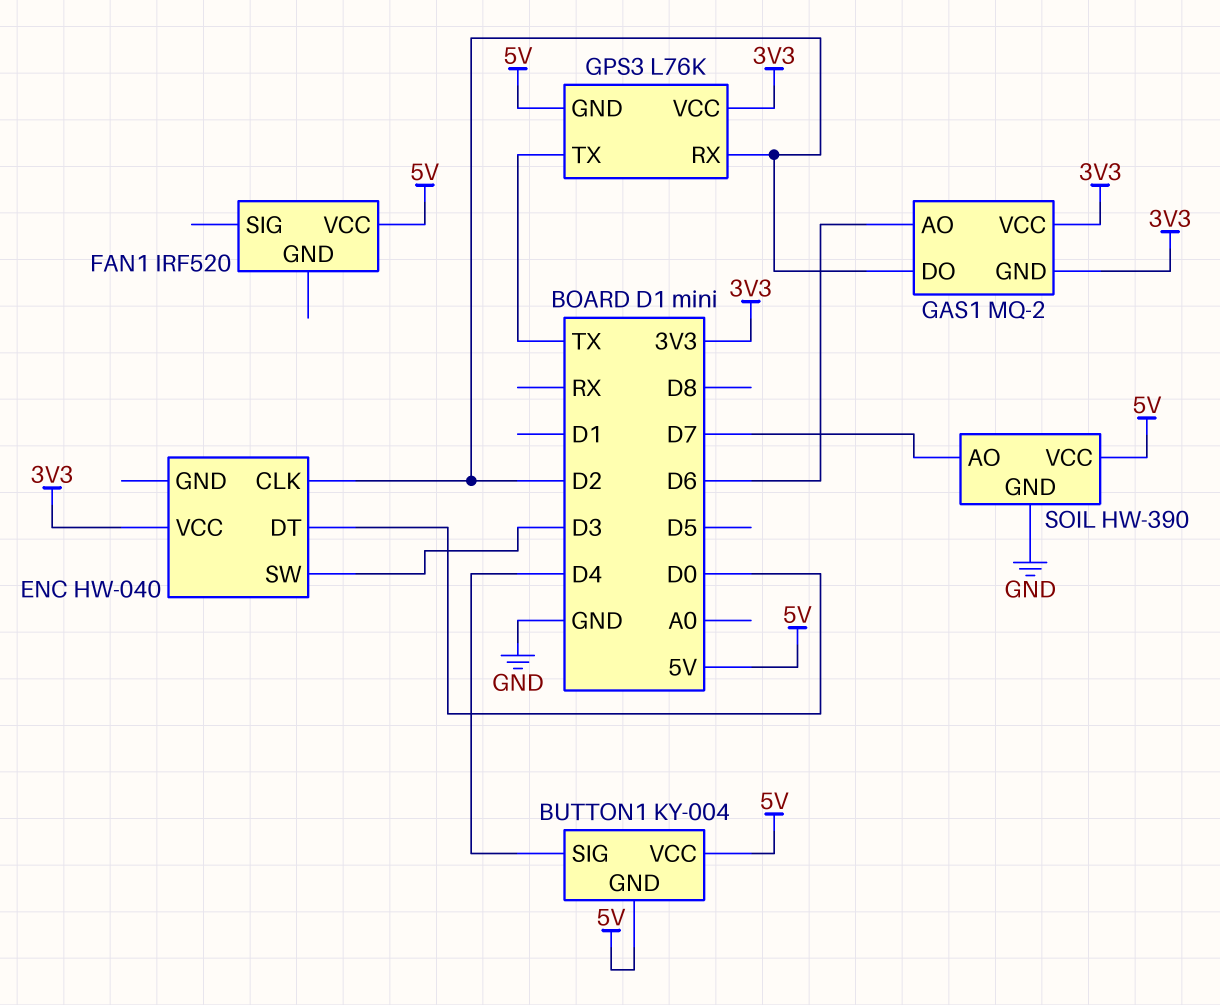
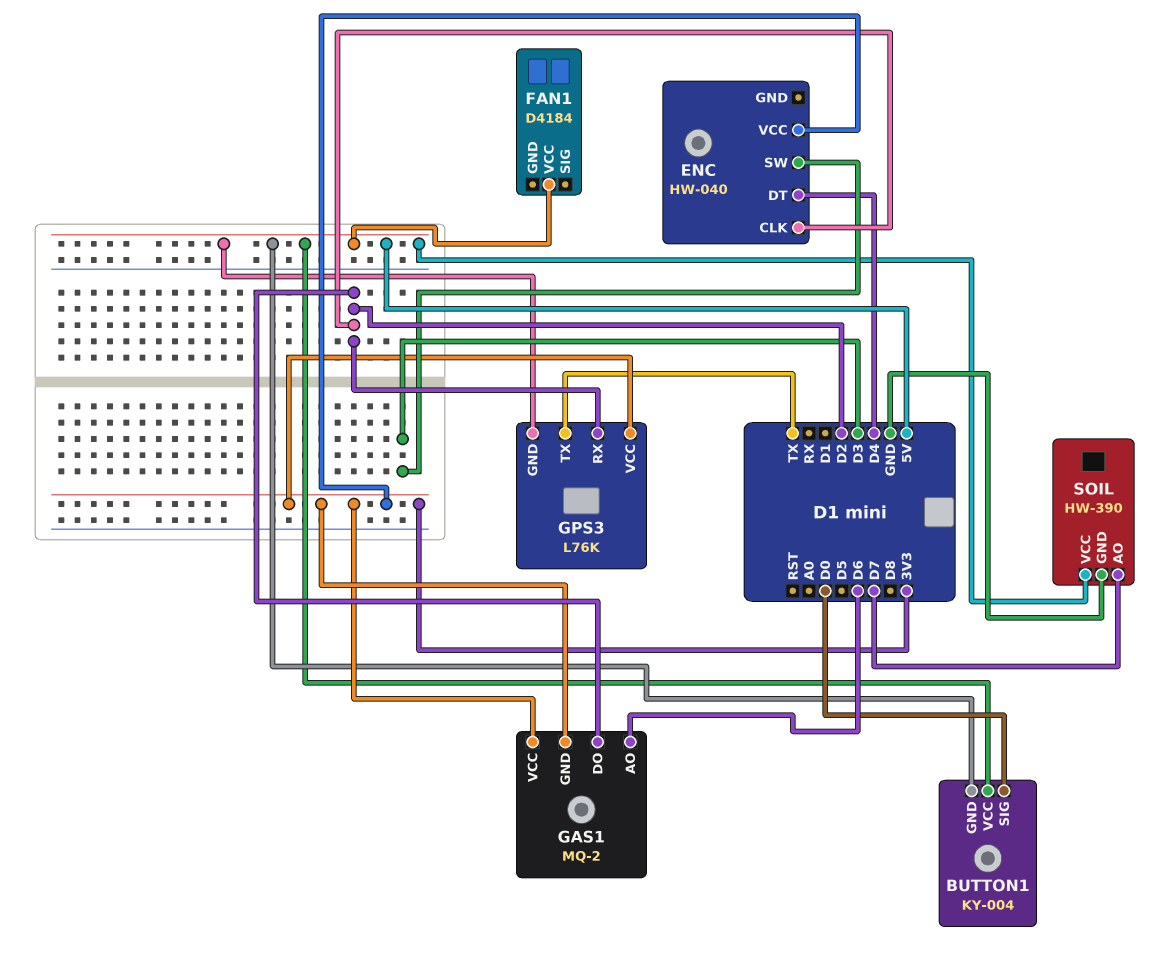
BUTTON1 pin SIG: D4 -> D0
ENC pin DT: D0 -> D4
FAN1: IRF520 -> D4184

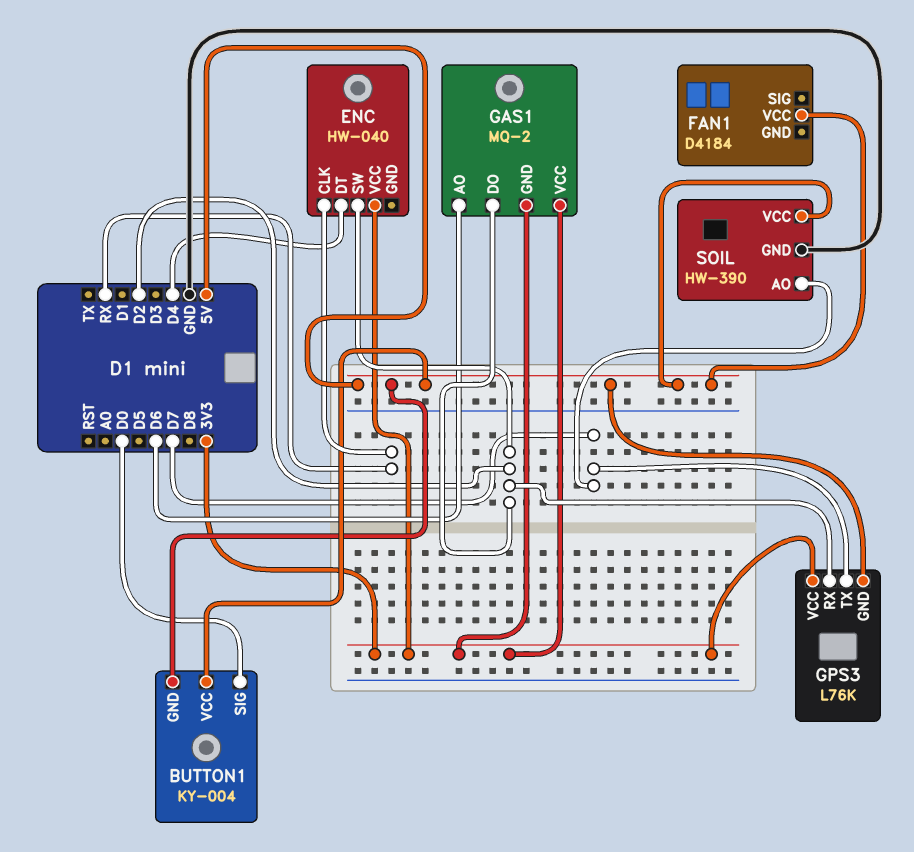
ENC pin CLK: D2 -> RX
ENC pin SW: D3 -> D2
GPS3 pin TX: TX -> D7

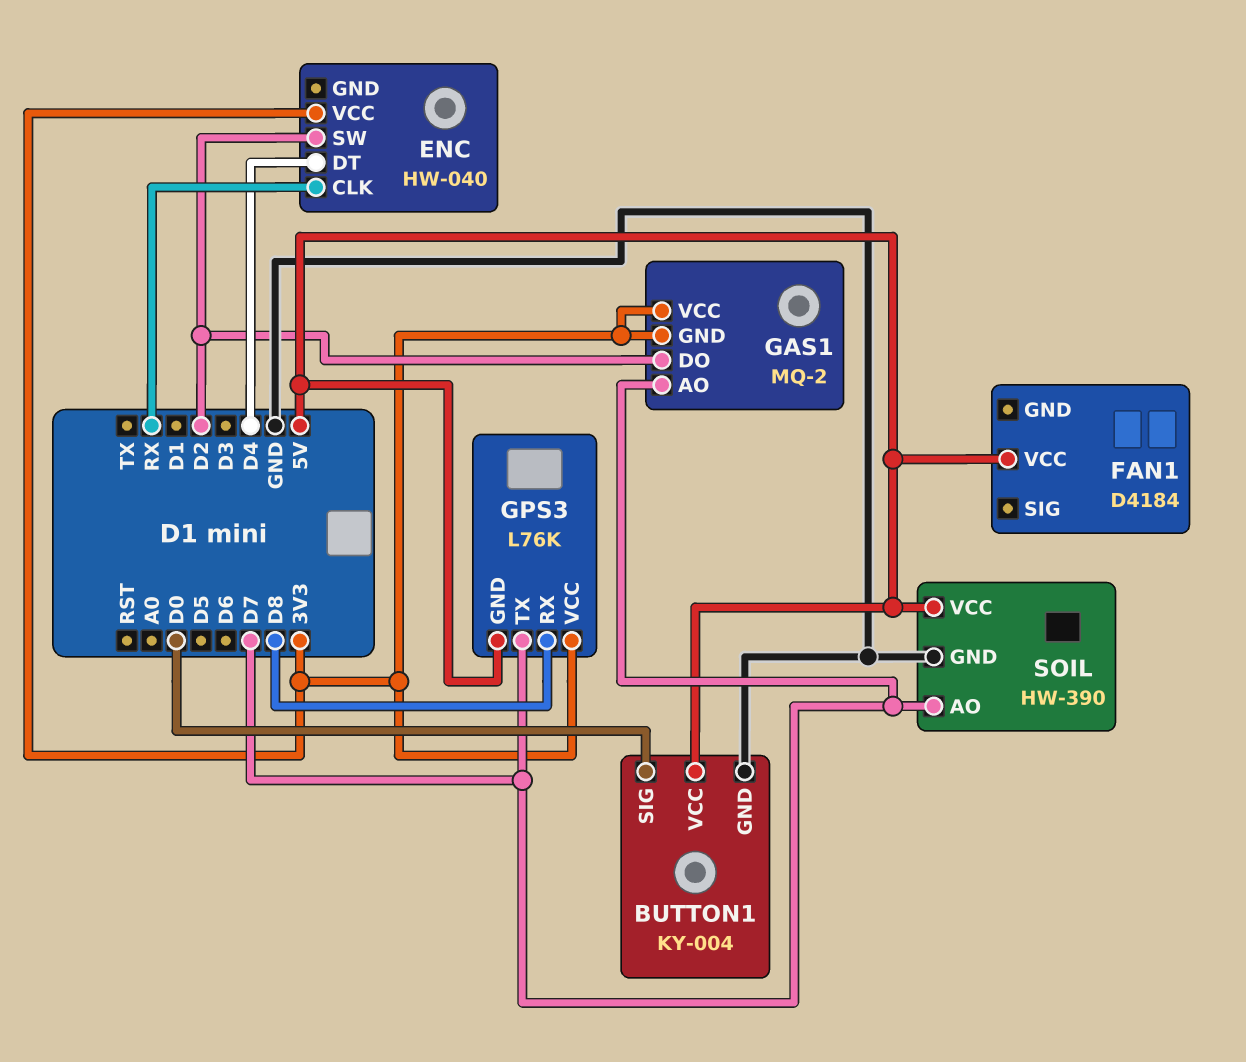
BUTTON1 pin GND: 5V -> GND
GAS1 pin AO: D6 -> D7
GPS3 pin RX: D2 -> D8

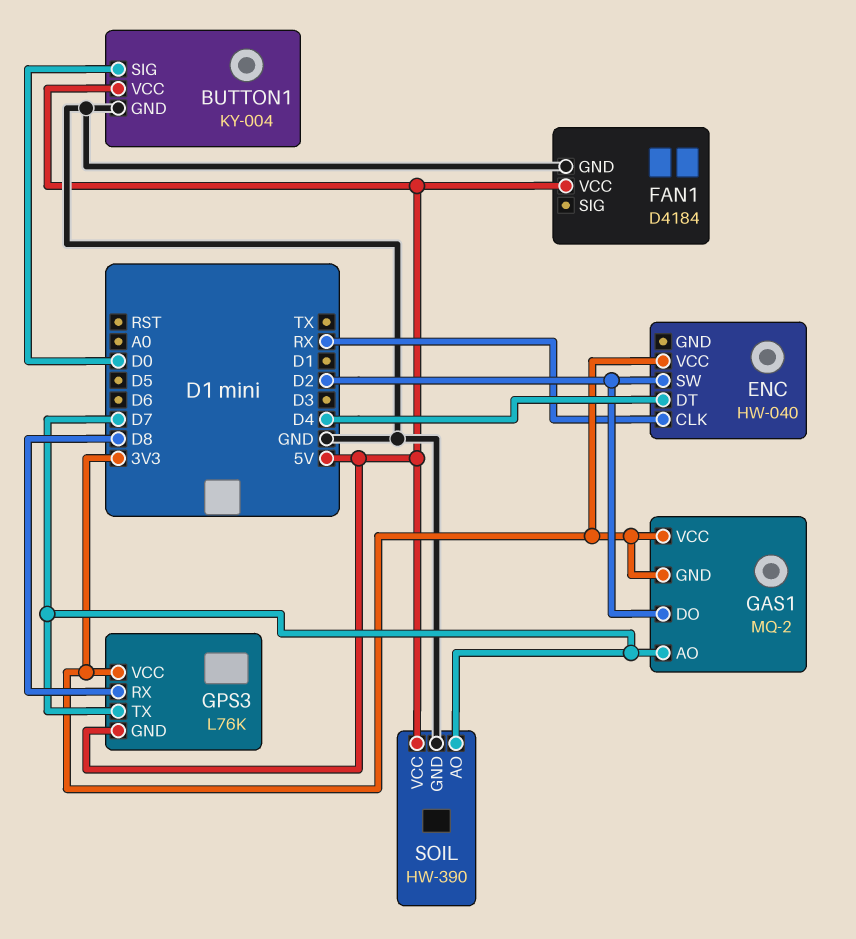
FAN1 pin GND: none -> GND

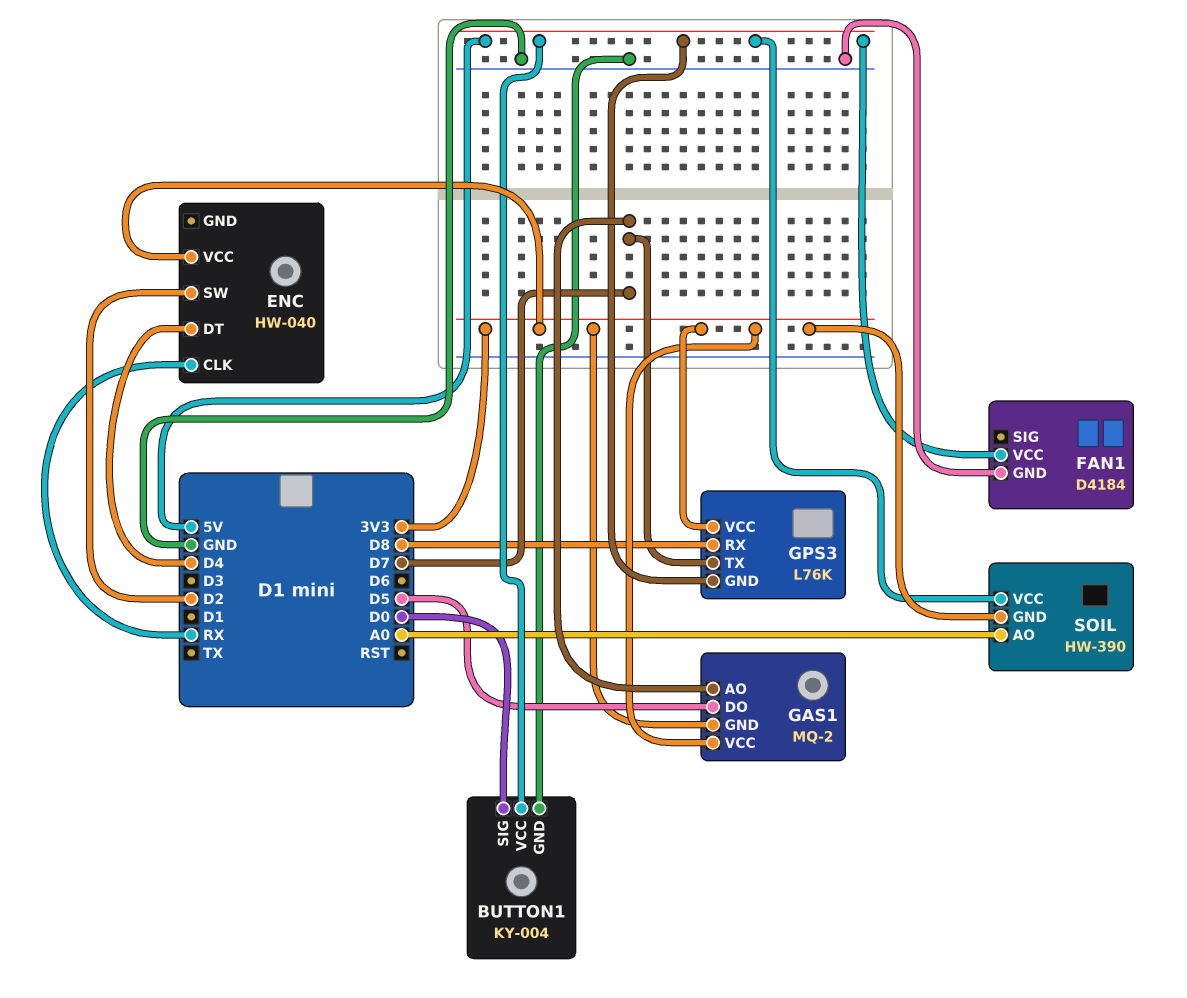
GAS1 pin DO: D2 -> D5
SOIL pin AO: D7 -> A0
SOIL pin GND: GND -> 3V3

